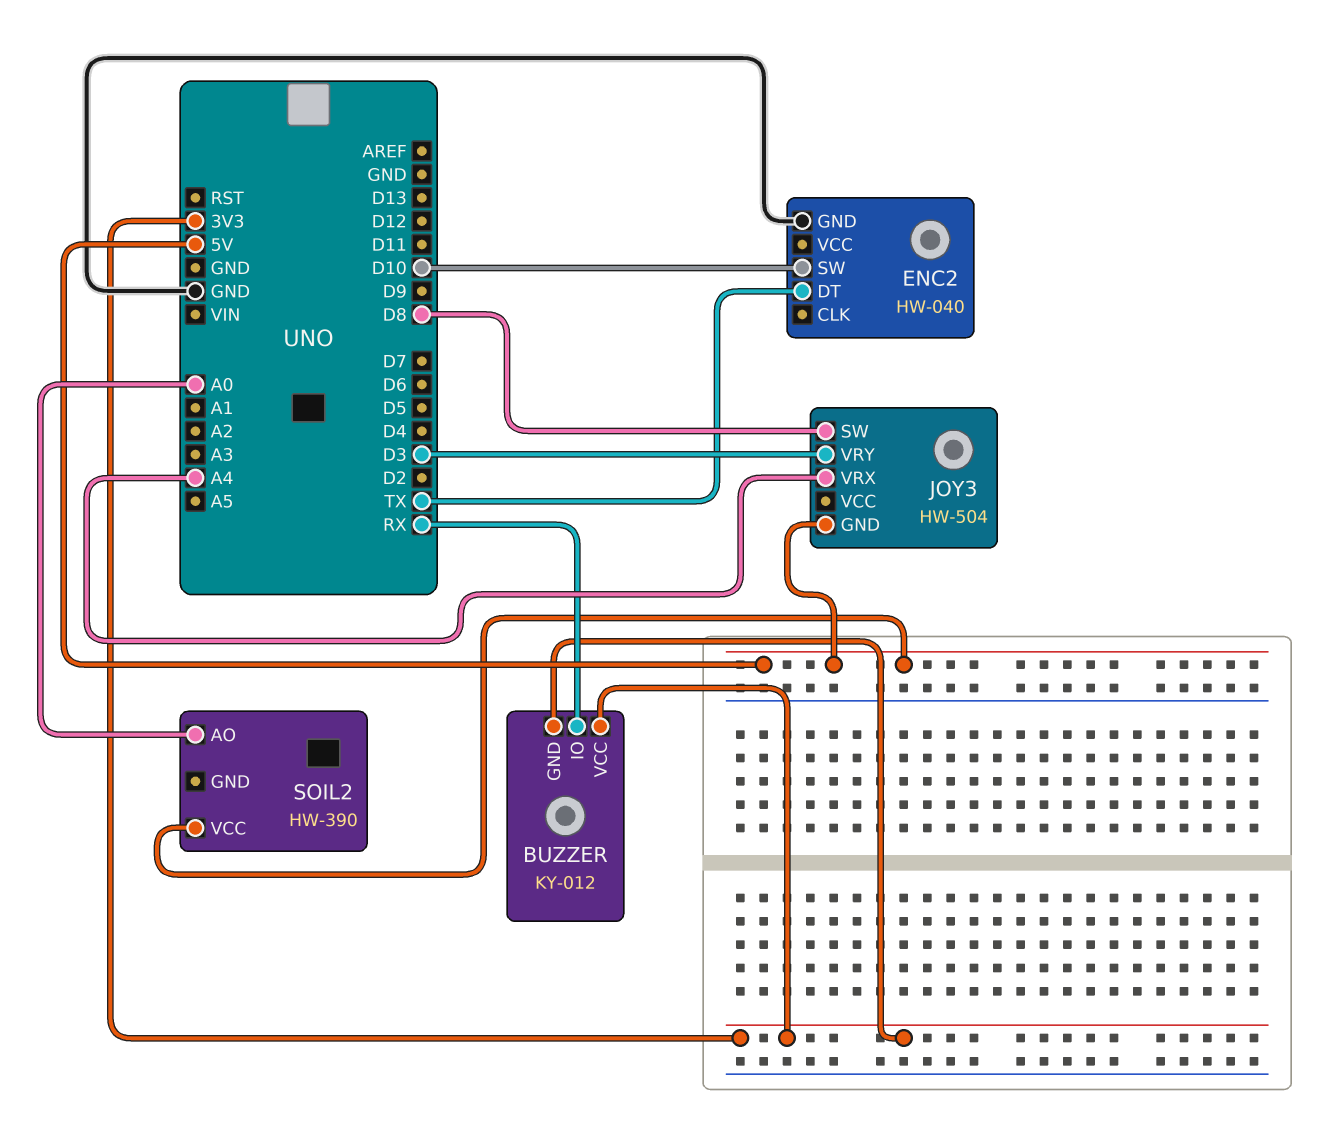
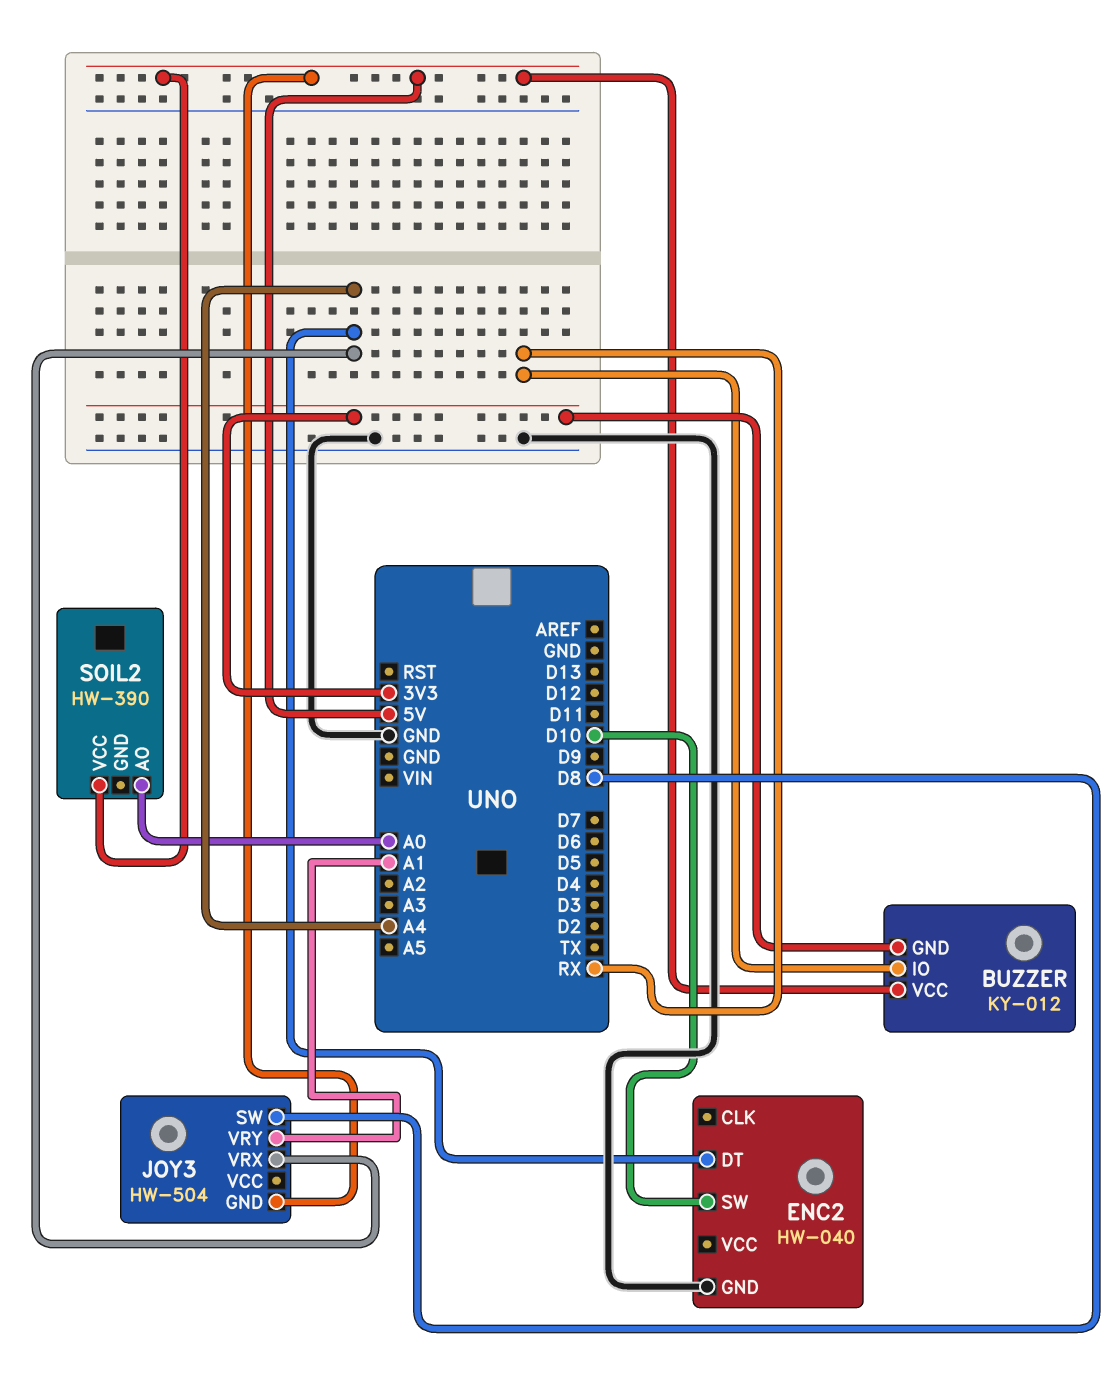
BUZZER pin VCC: 3V3 -> 5V
ENC2 pin DT: TX -> A4
JOY3 pin VRY: D3 -> A1

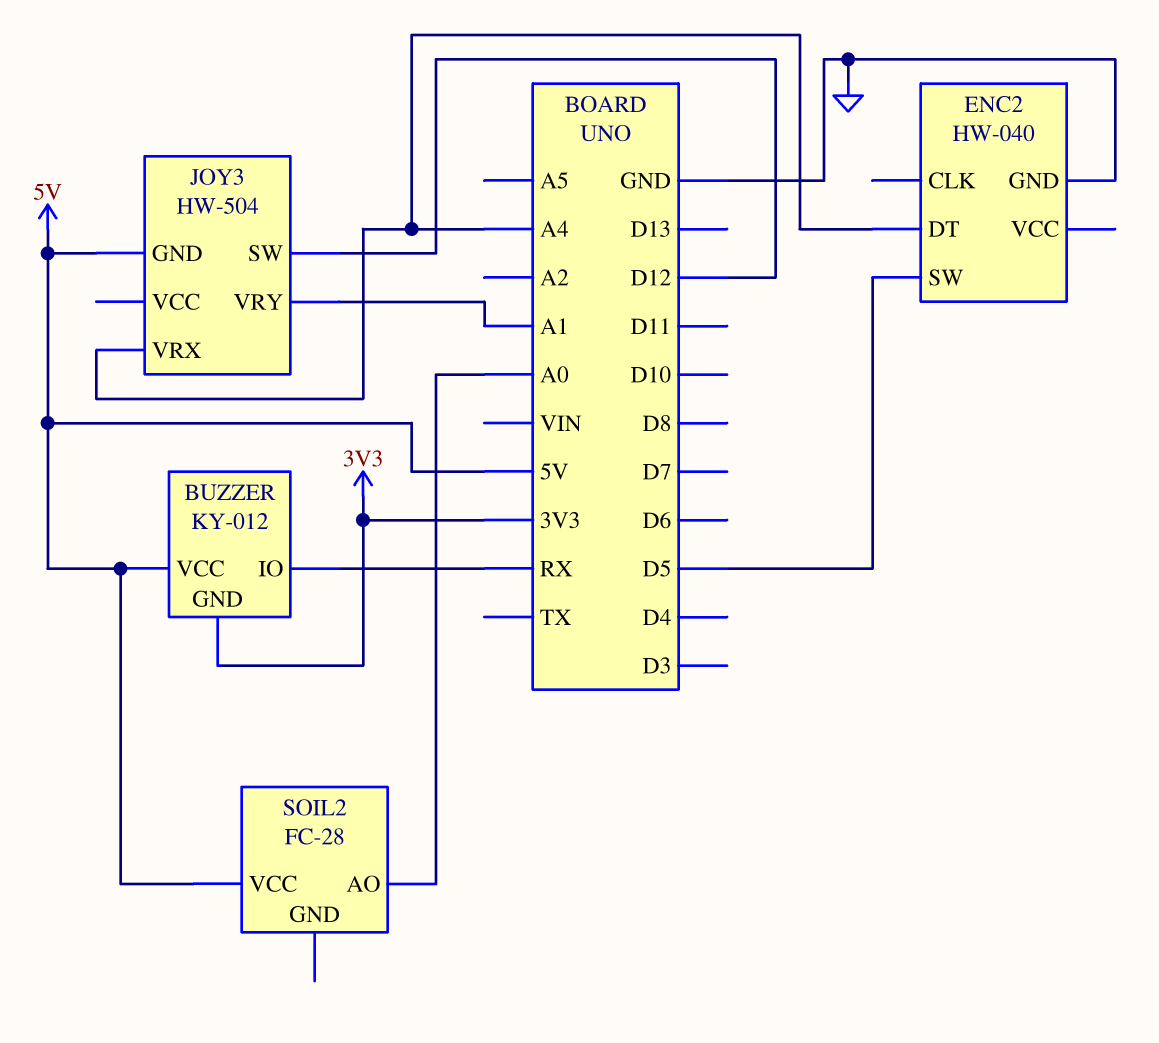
ENC2 pin SW: D10 -> D5
JOY3 pin SW: D8 -> D12
SOIL2: HW-390 -> FC-28

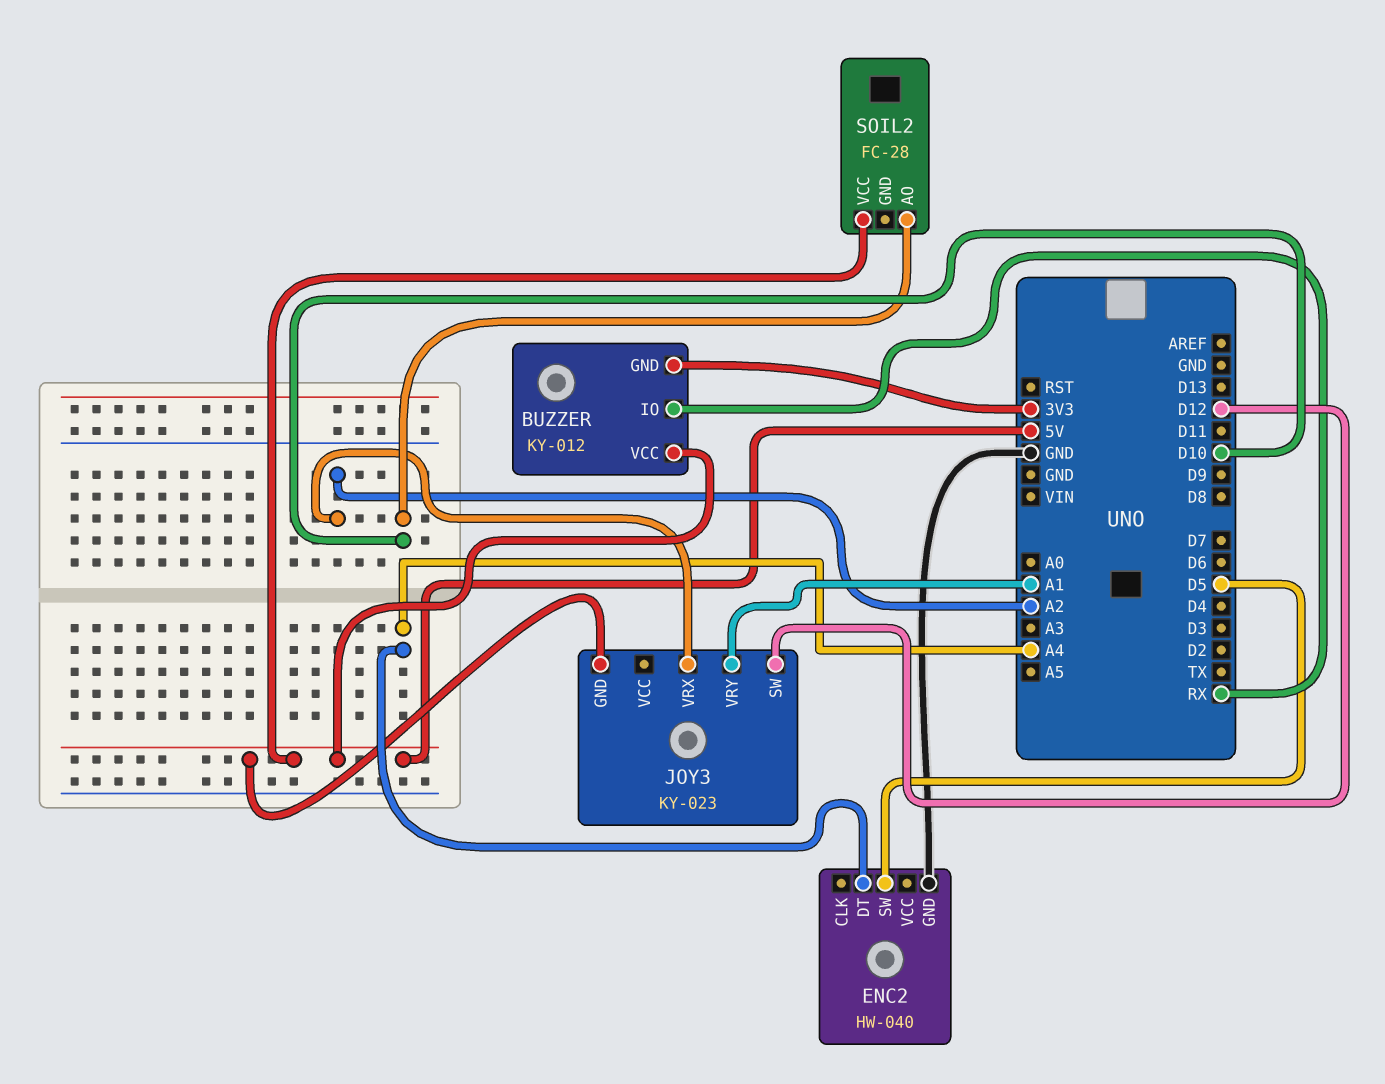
JOY3: HW-504 -> KY-023
JOY3 pin VRX: A4 -> A2
SOIL2 pin AO: A0 -> D10

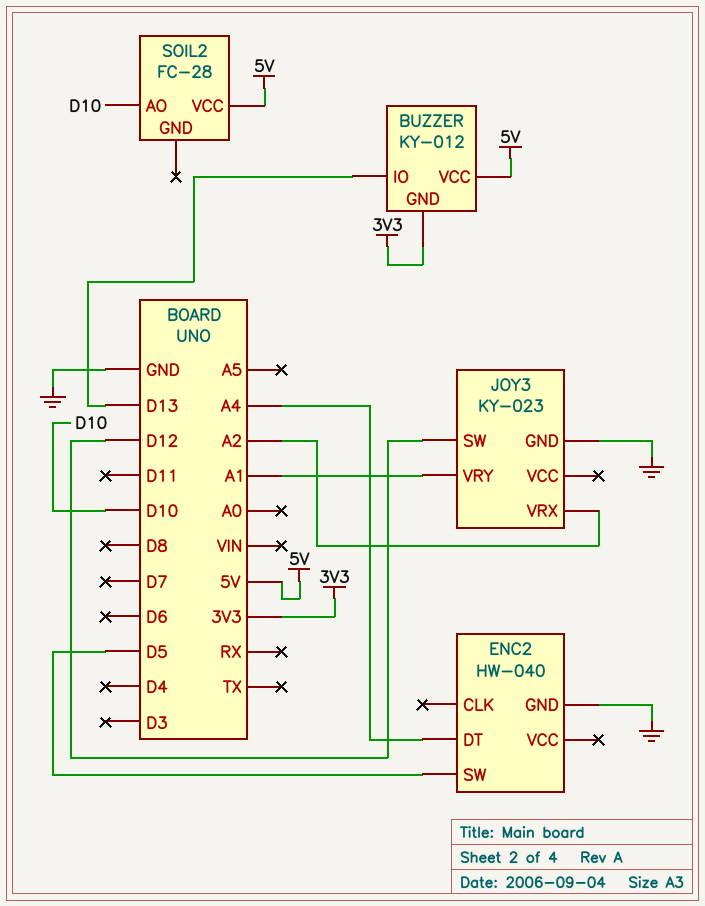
BUZZER pin IO: RX -> D13
JOY3 pin GND: 5V -> GND

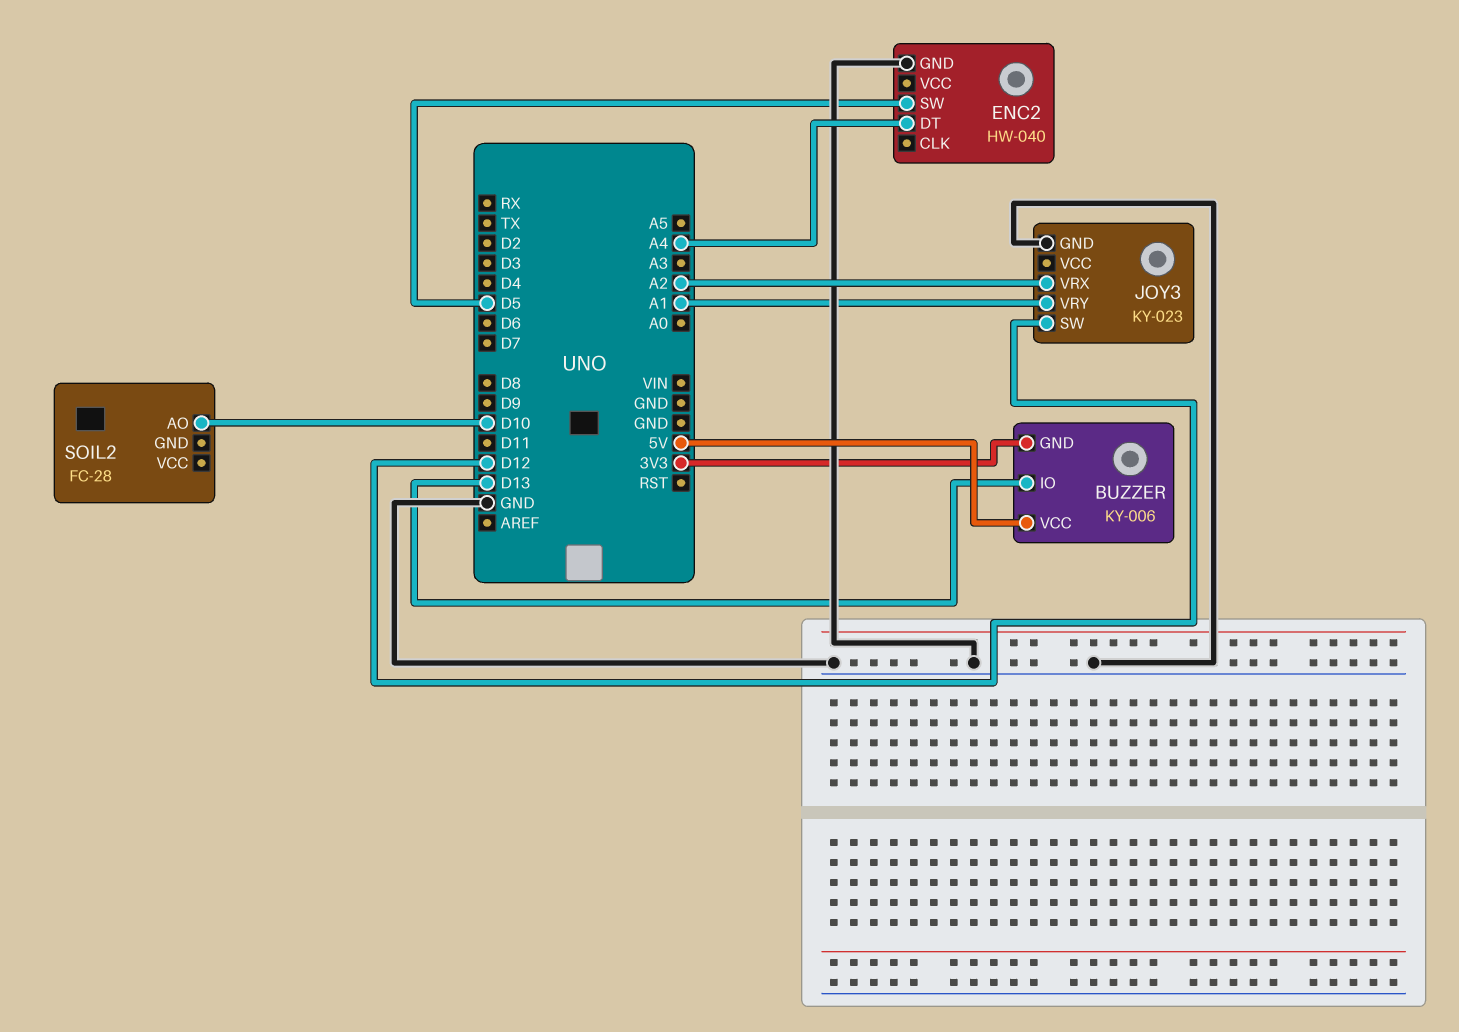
BUZZER: KY-012 -> KY-006
SOIL2 pin VCC: 5V -> none

